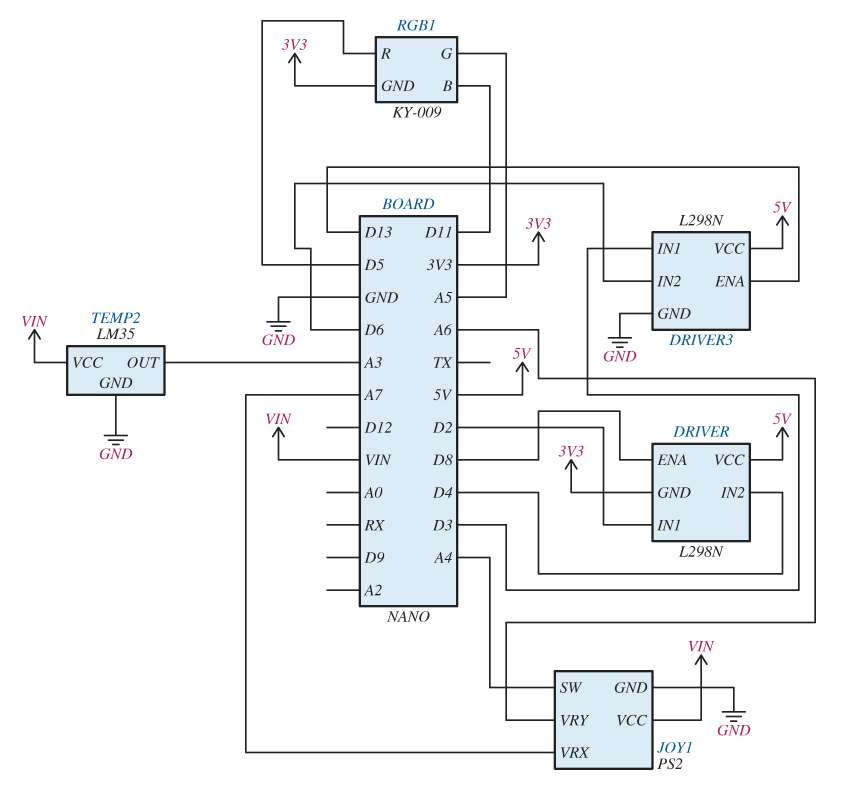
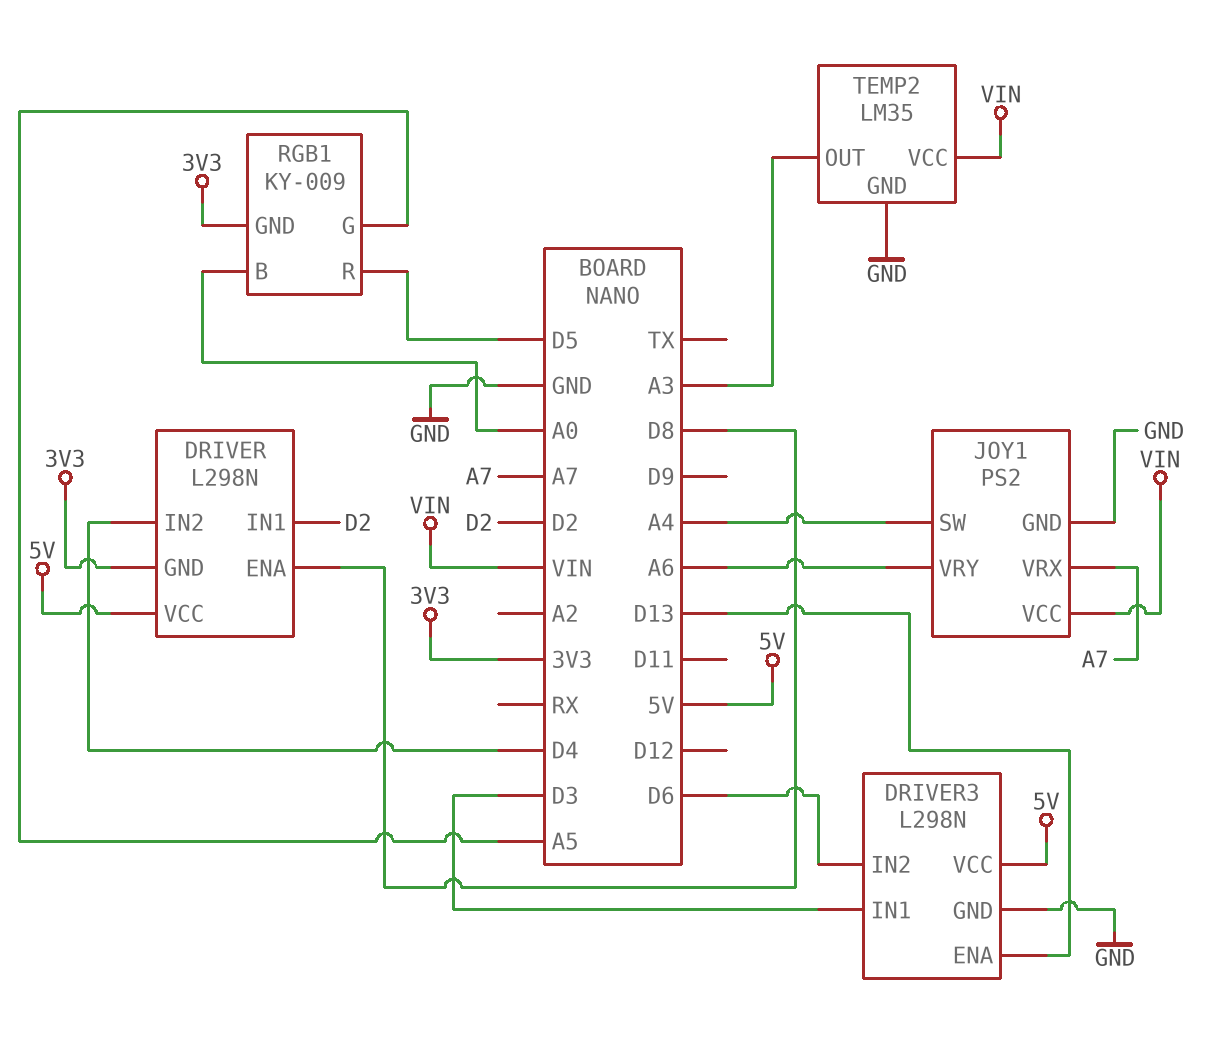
RGB1 pin B: D11 -> A0

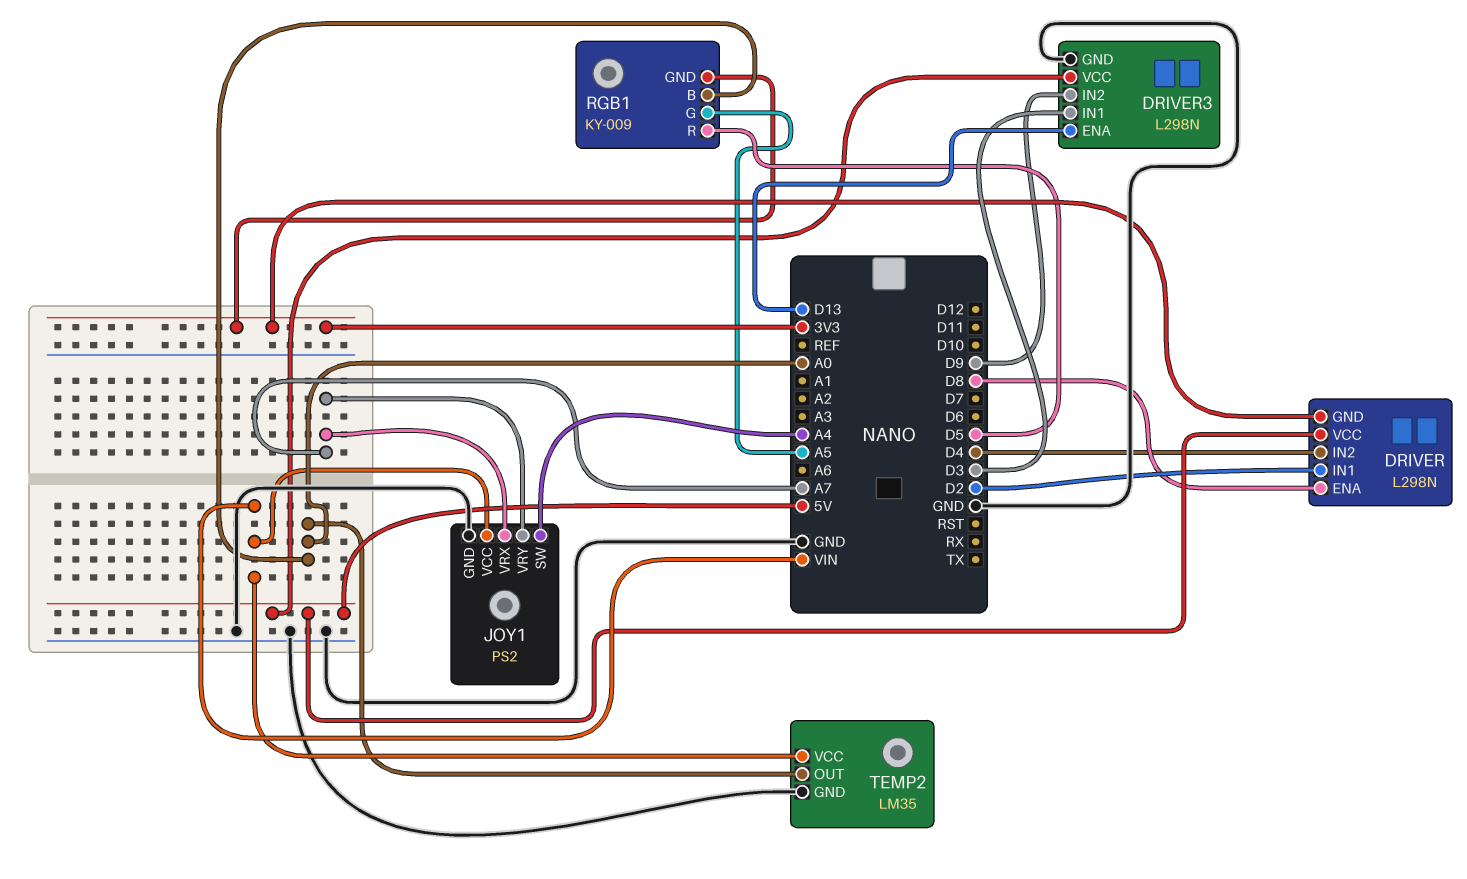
DRIVER3 pin IN2: D6 -> D9
JOY1 pin VRY: A6 -> A7
TEMP2 pin OUT: A3 -> A0

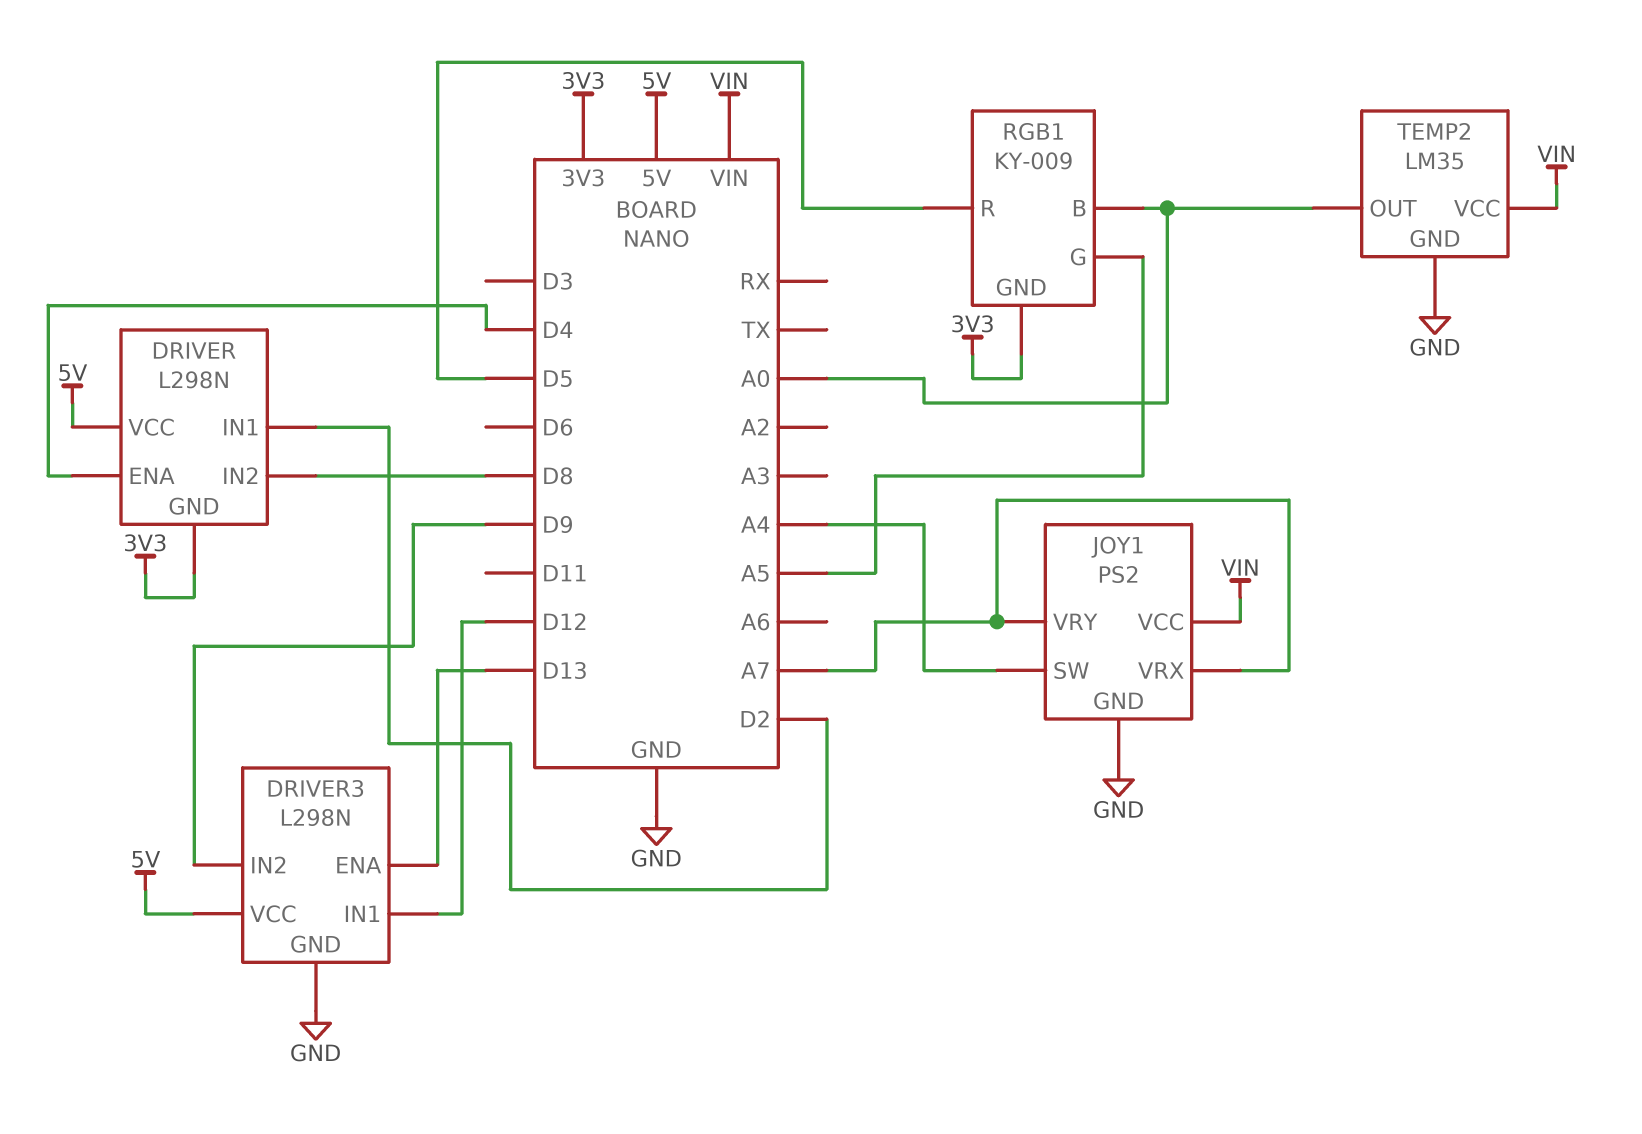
DRIVER pin ENA: D8 -> D4
DRIVER pin IN2: D4 -> D8
DRIVER3 pin IN1: D3 -> D12

